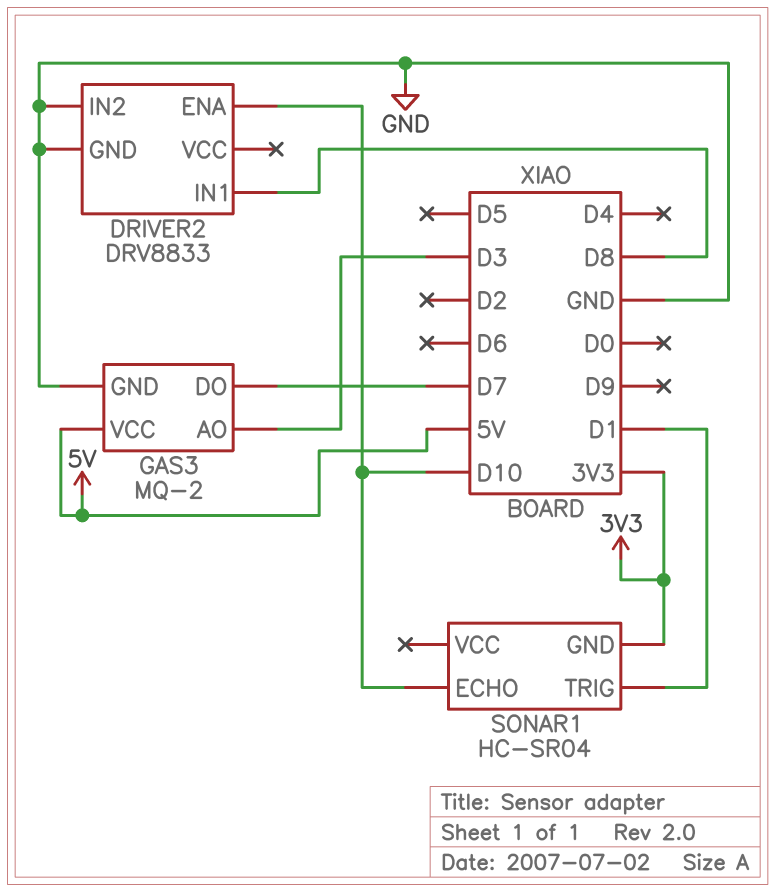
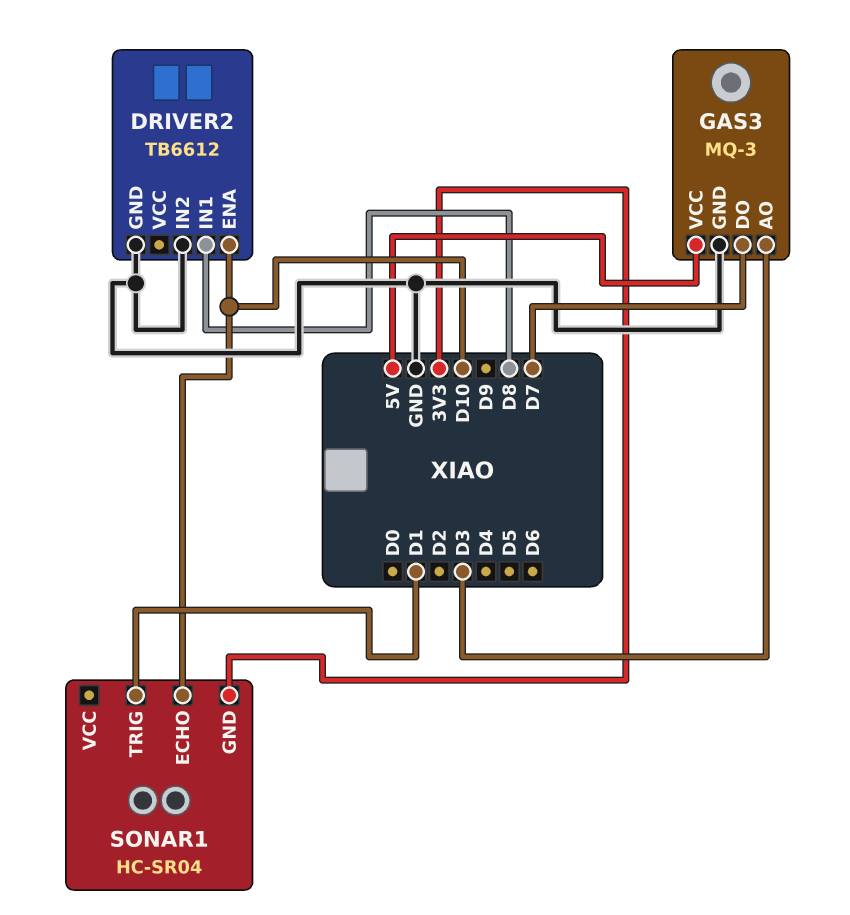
DRIVER2: DRV8833 -> TB6612
GAS3: MQ-2 -> MQ-3

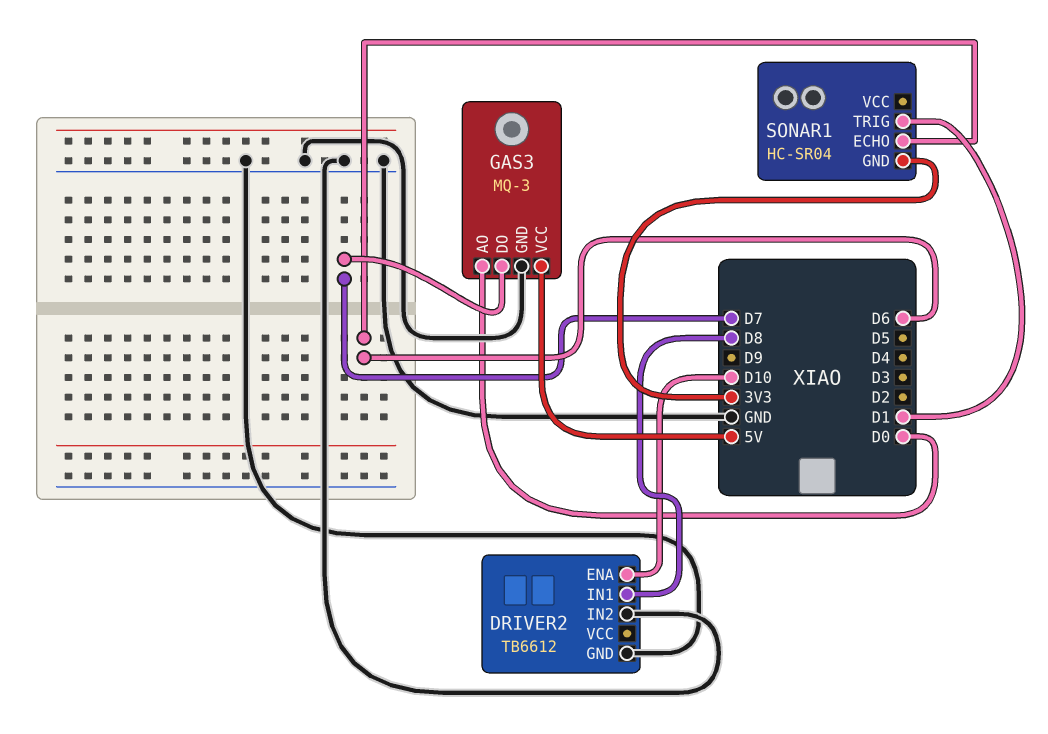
GAS3 pin AO: D3 -> D0
SONAR1 pin ECHO: D10 -> D6

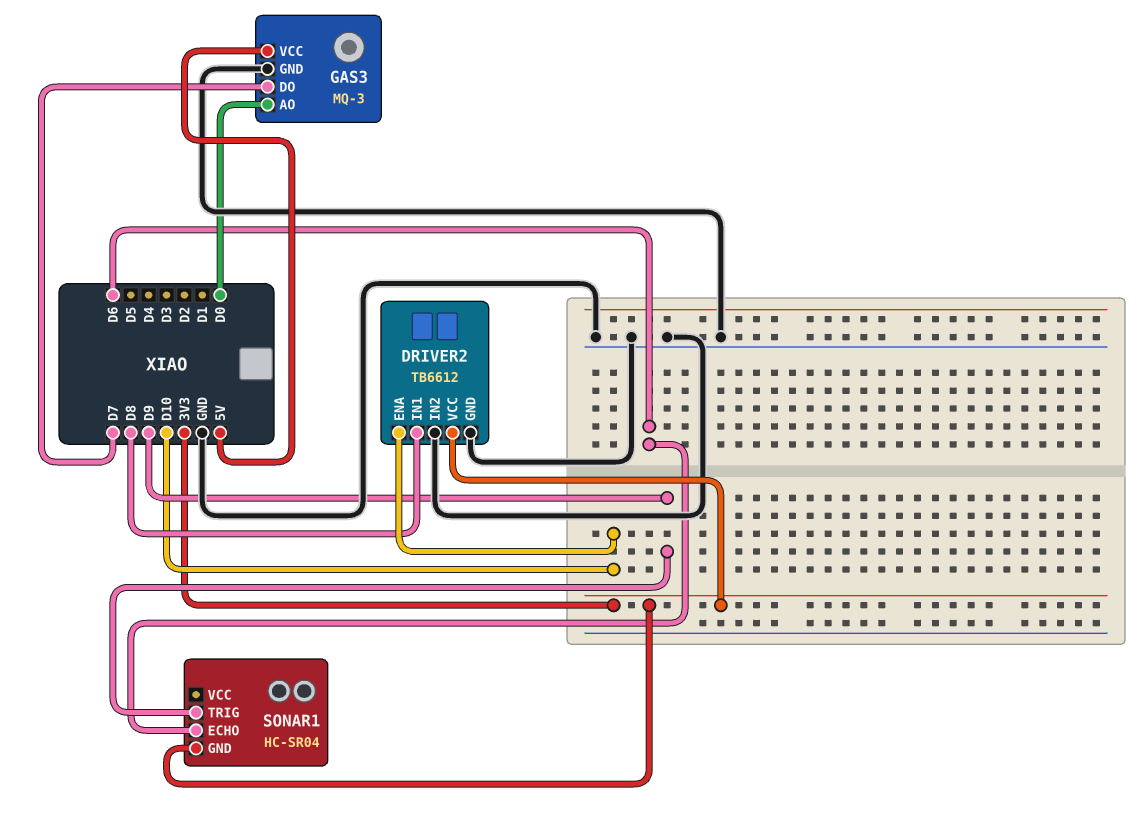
DRIVER2 pin VCC: none -> 3V3
SONAR1 pin TRIG: D1 -> D9

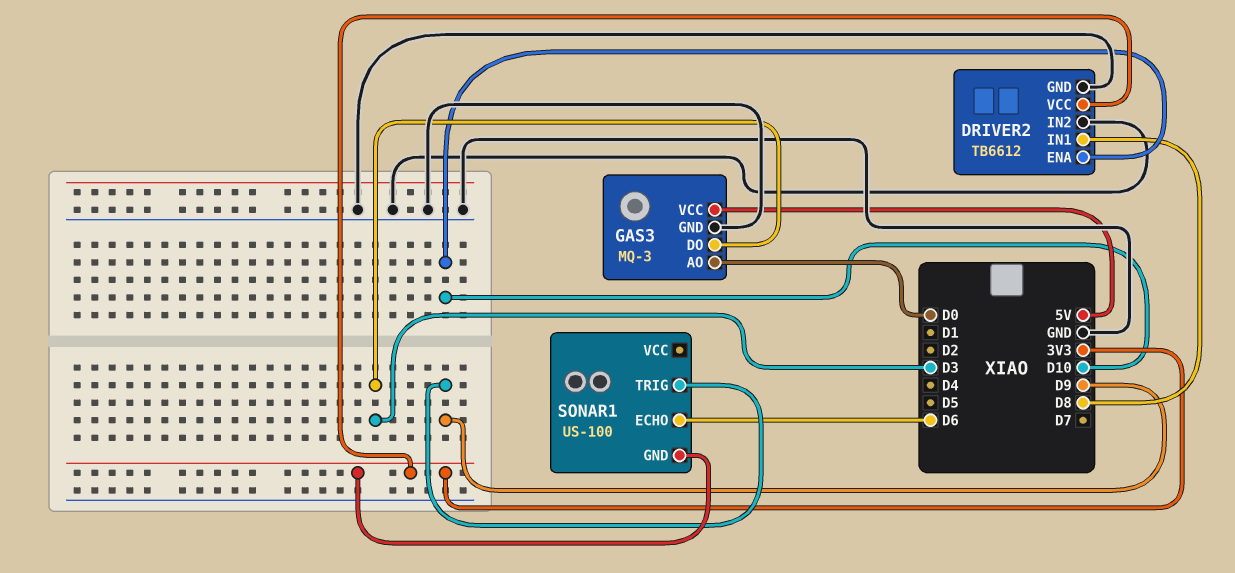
GAS3 pin DO: D7 -> D3
SONAR1: HC-SR04 -> US-100

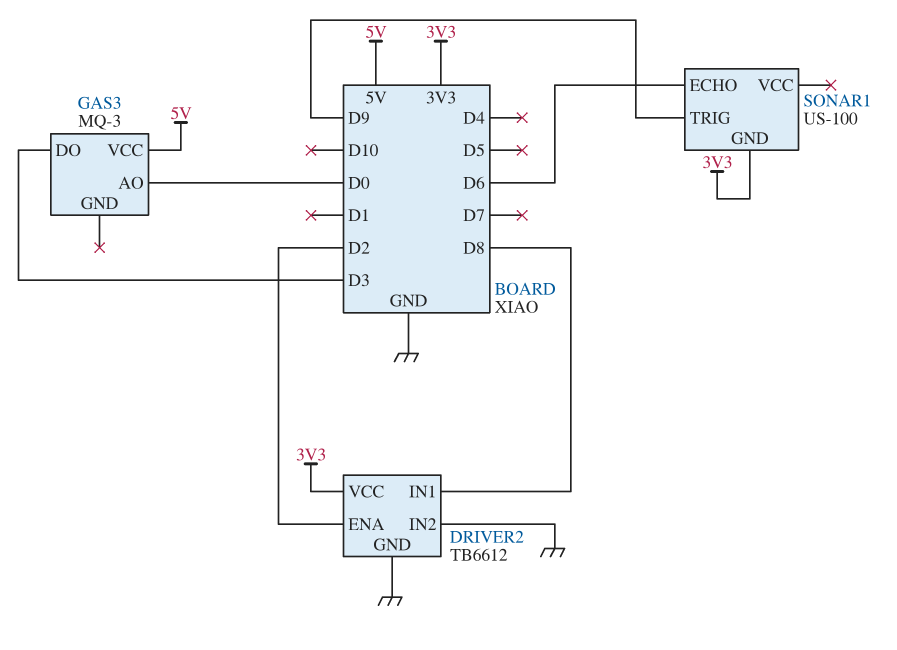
DRIVER2 pin ENA: D10 -> D2
GAS3 pin GND: GND -> none

